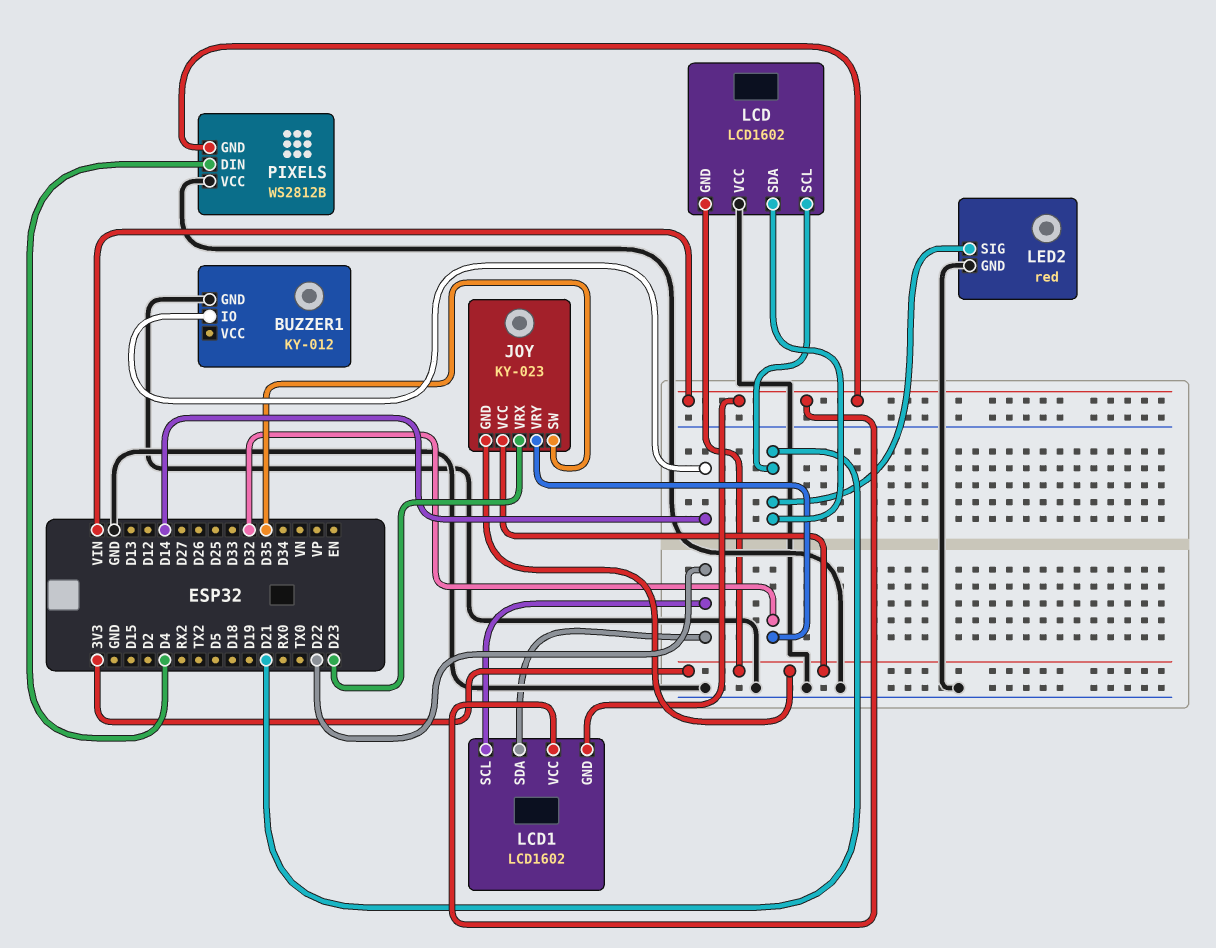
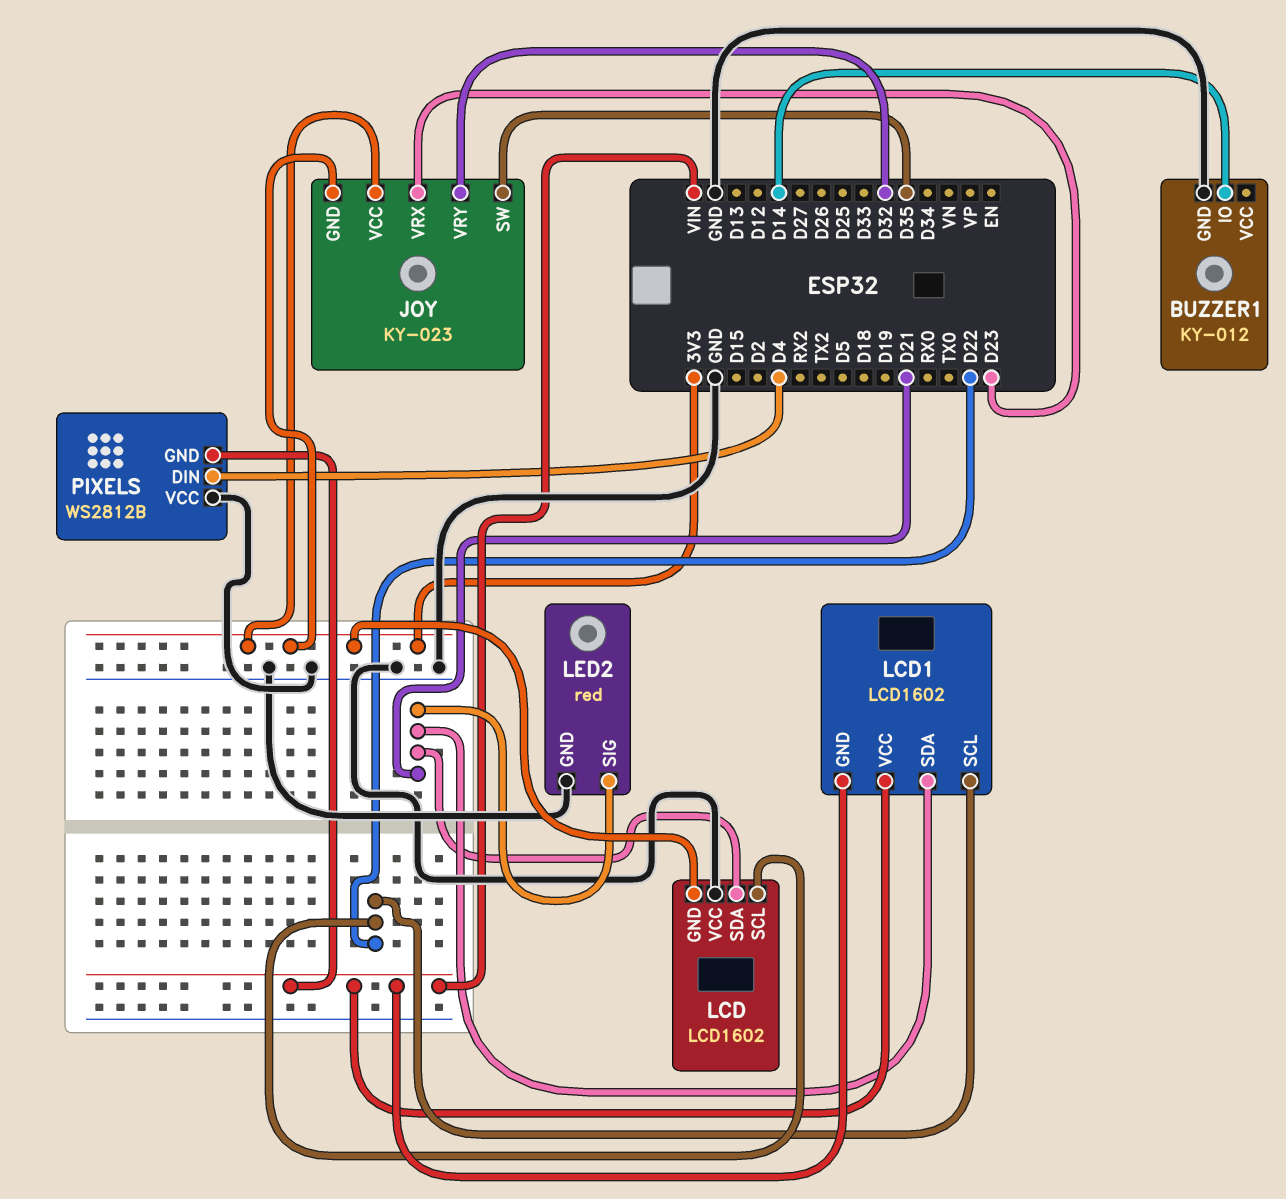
LCD pin SCL: D21 -> D22
LCD1 pin SDA: D22 -> D21

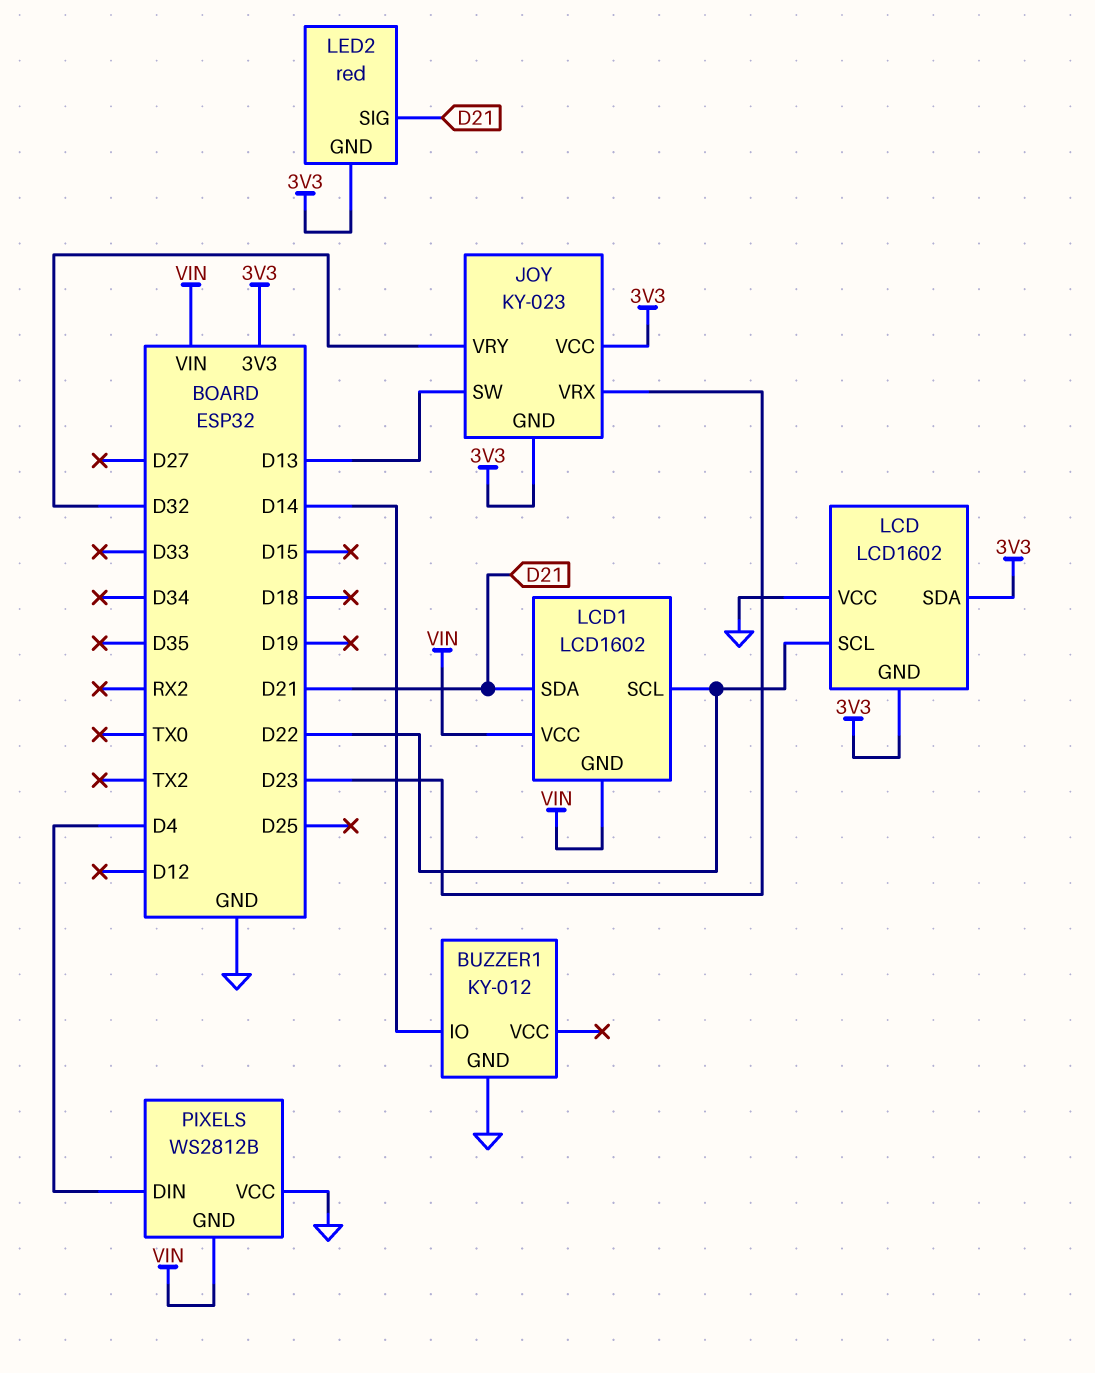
JOY pin SW: D35 -> D13
LCD pin SDA: D21 -> 3V3
LED2 pin GND: GND -> 3V3

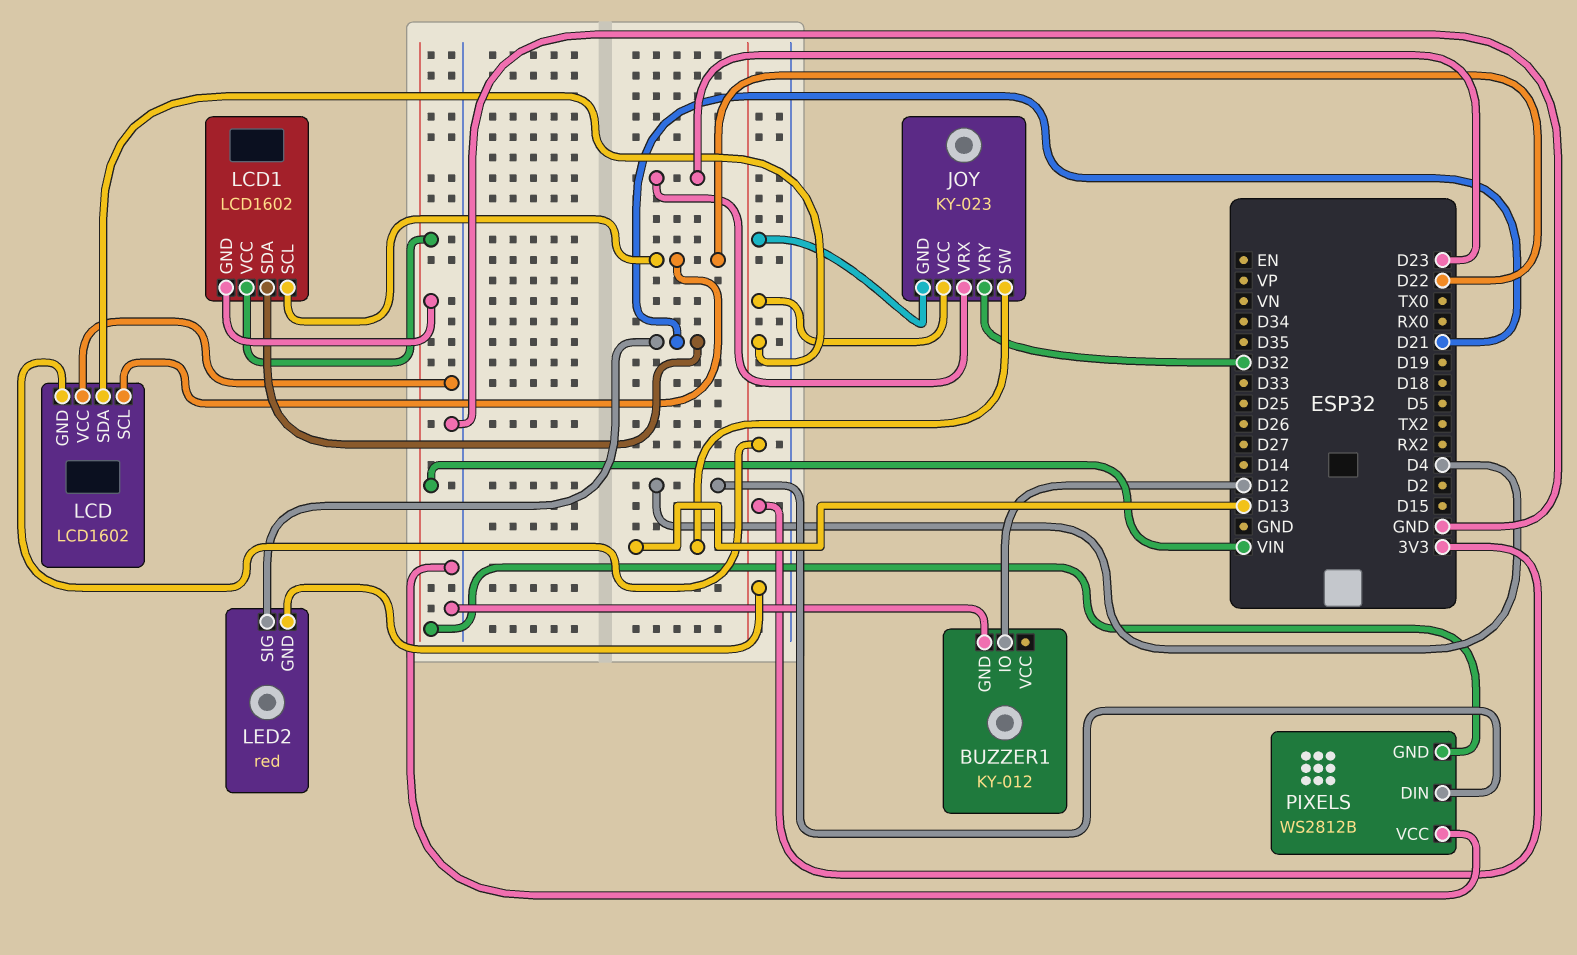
BUZZER1 pin IO: D14 -> D12

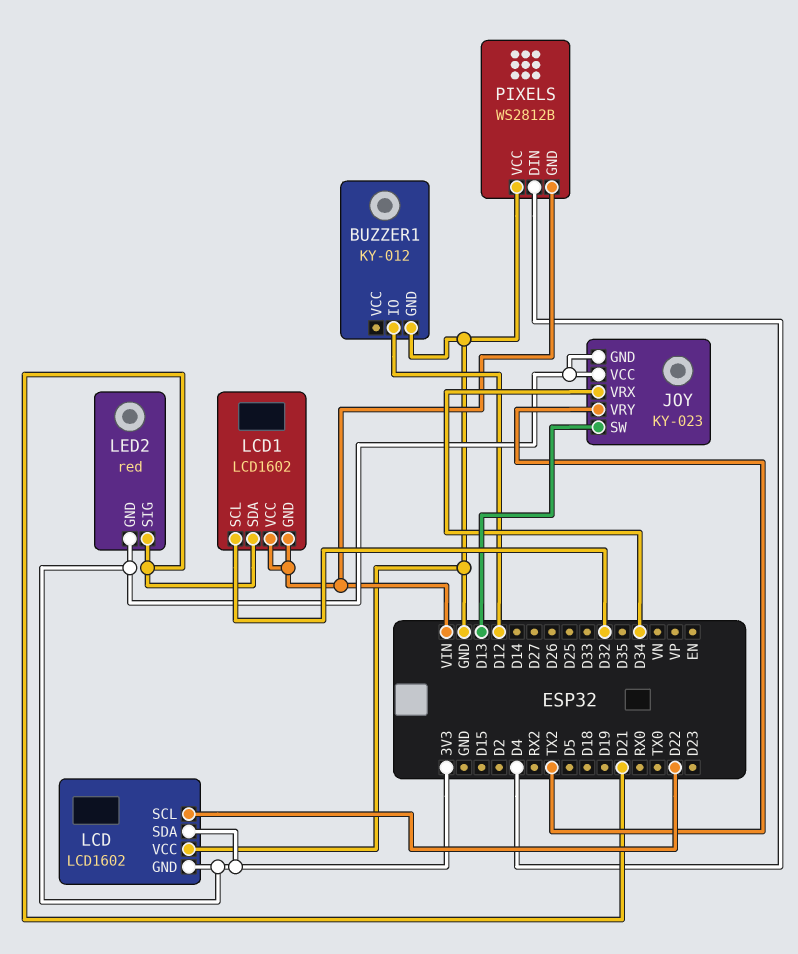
JOY pin VRX: D23 -> D34
JOY pin VRY: D32 -> TX2
LCD1 pin SCL: D22 -> D32

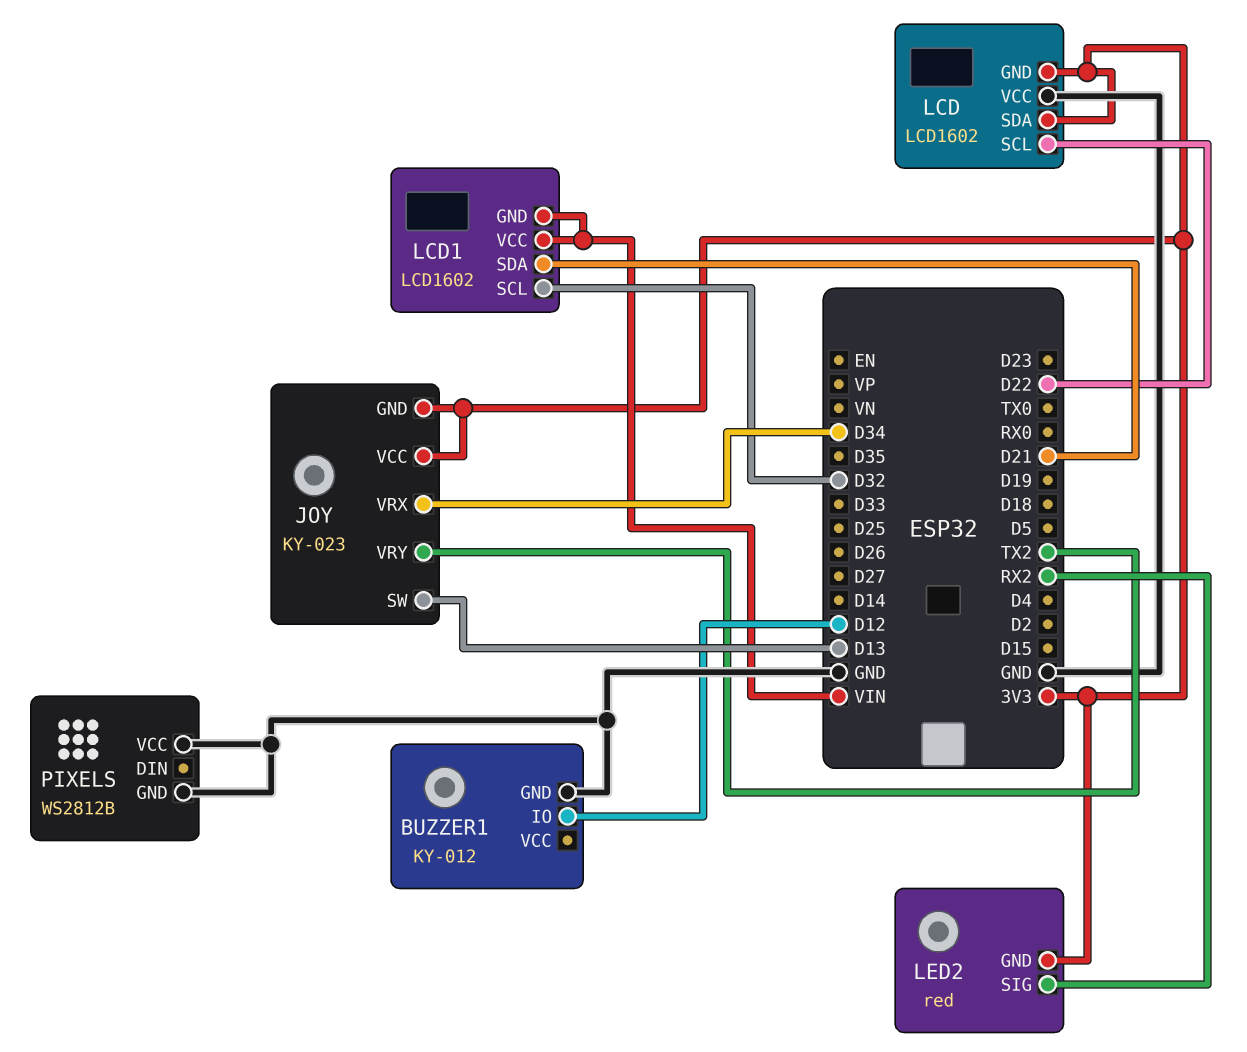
LED2 pin SIG: D21 -> RX2
PIXELS pin DIN: D4 -> none
PIXELS pin GND: VIN -> GND

